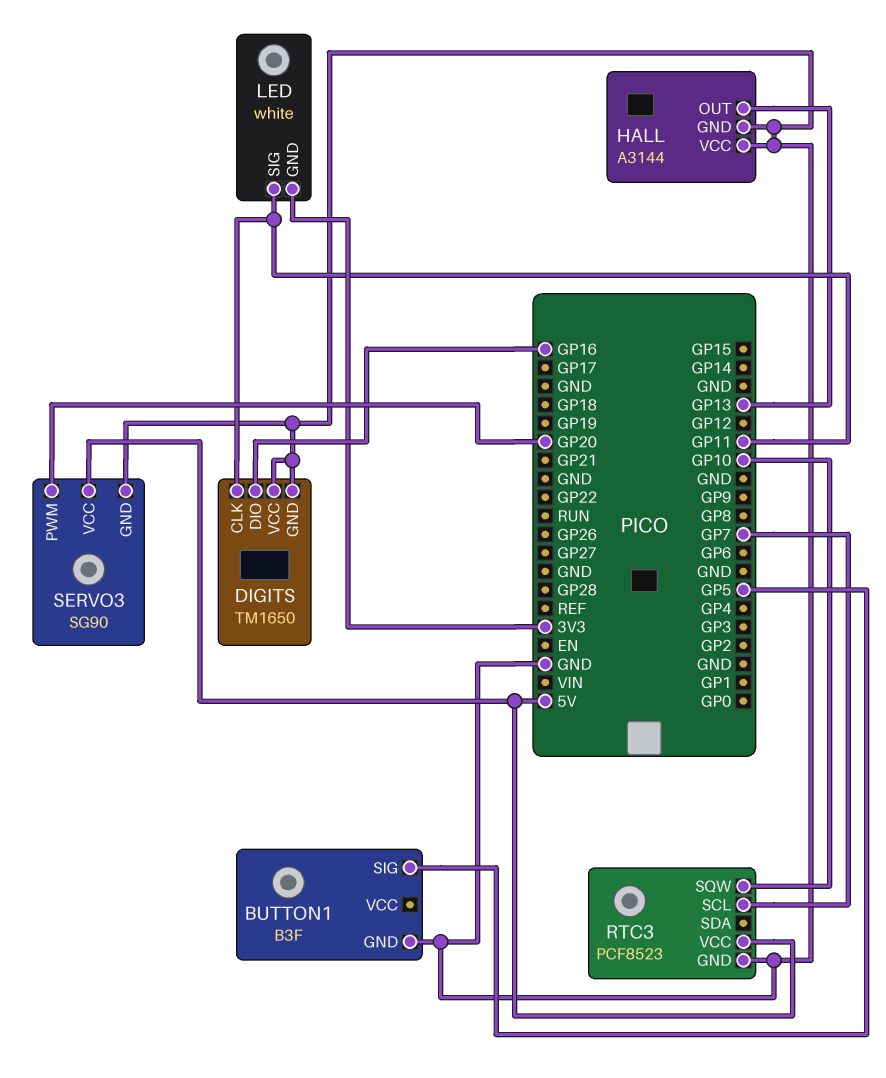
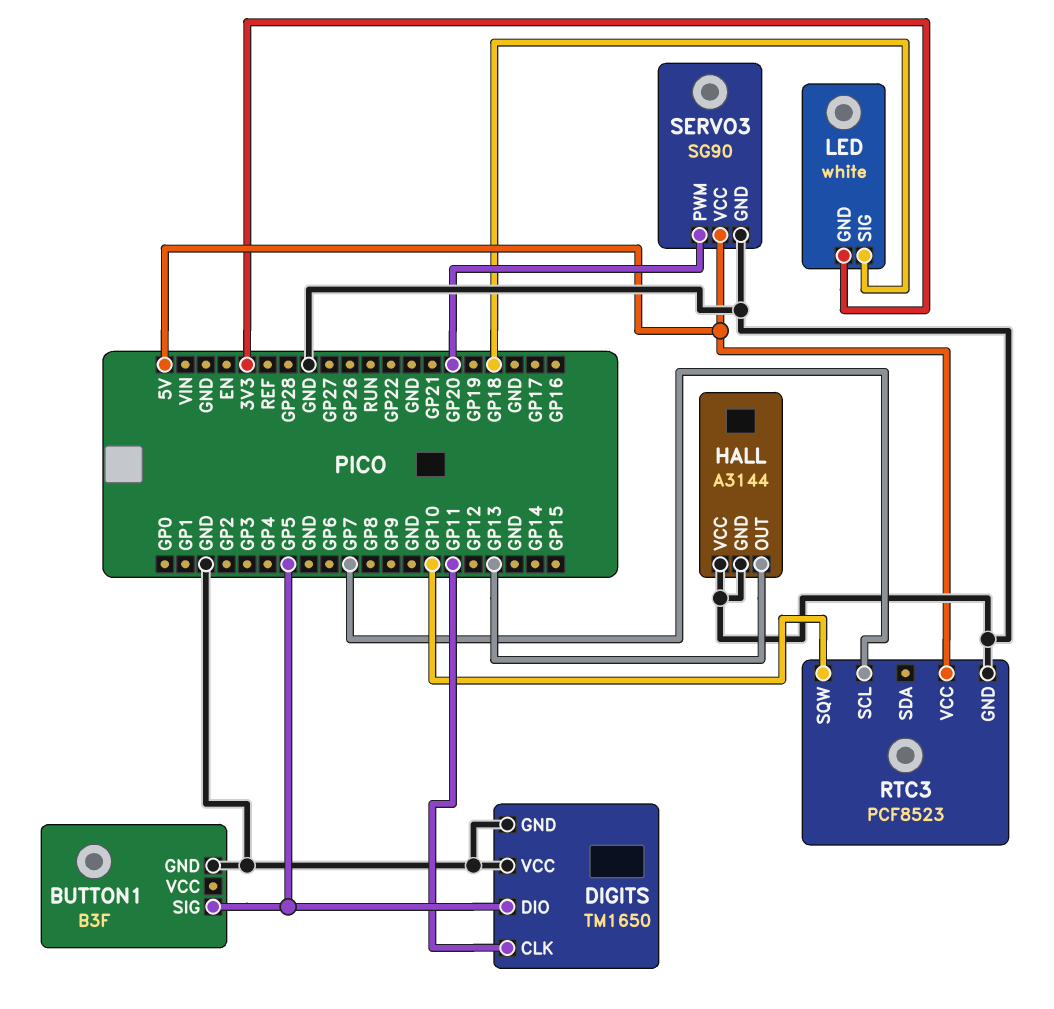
DIGITS pin DIO: GP16 -> GP5
LED pin SIG: GP11 -> GP18

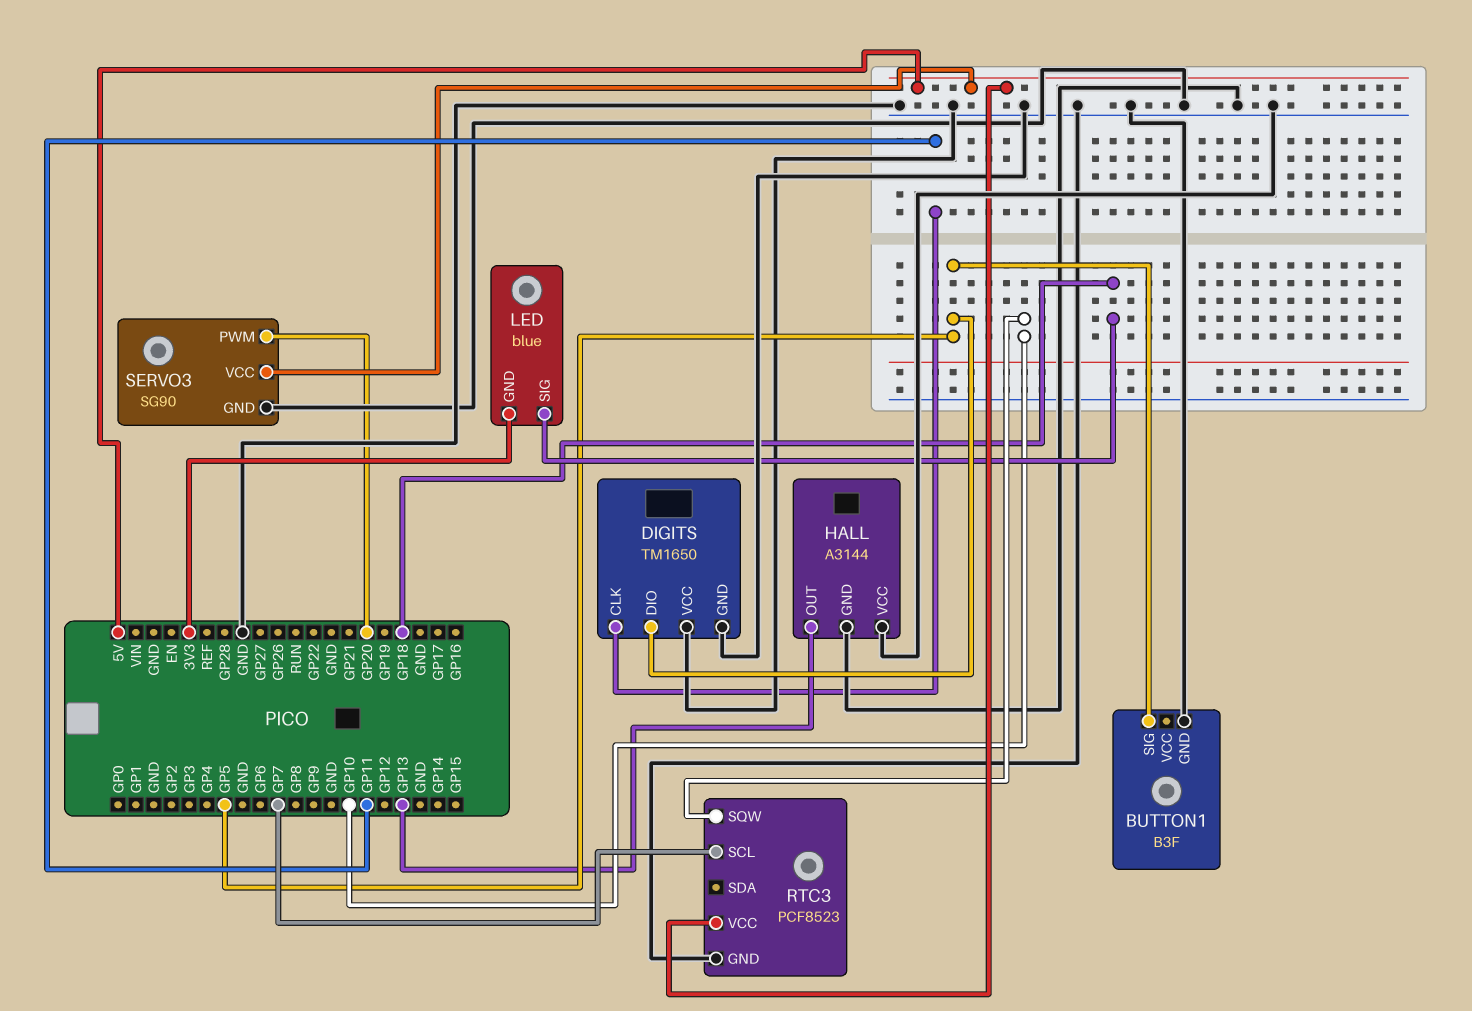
LED: white -> blue

